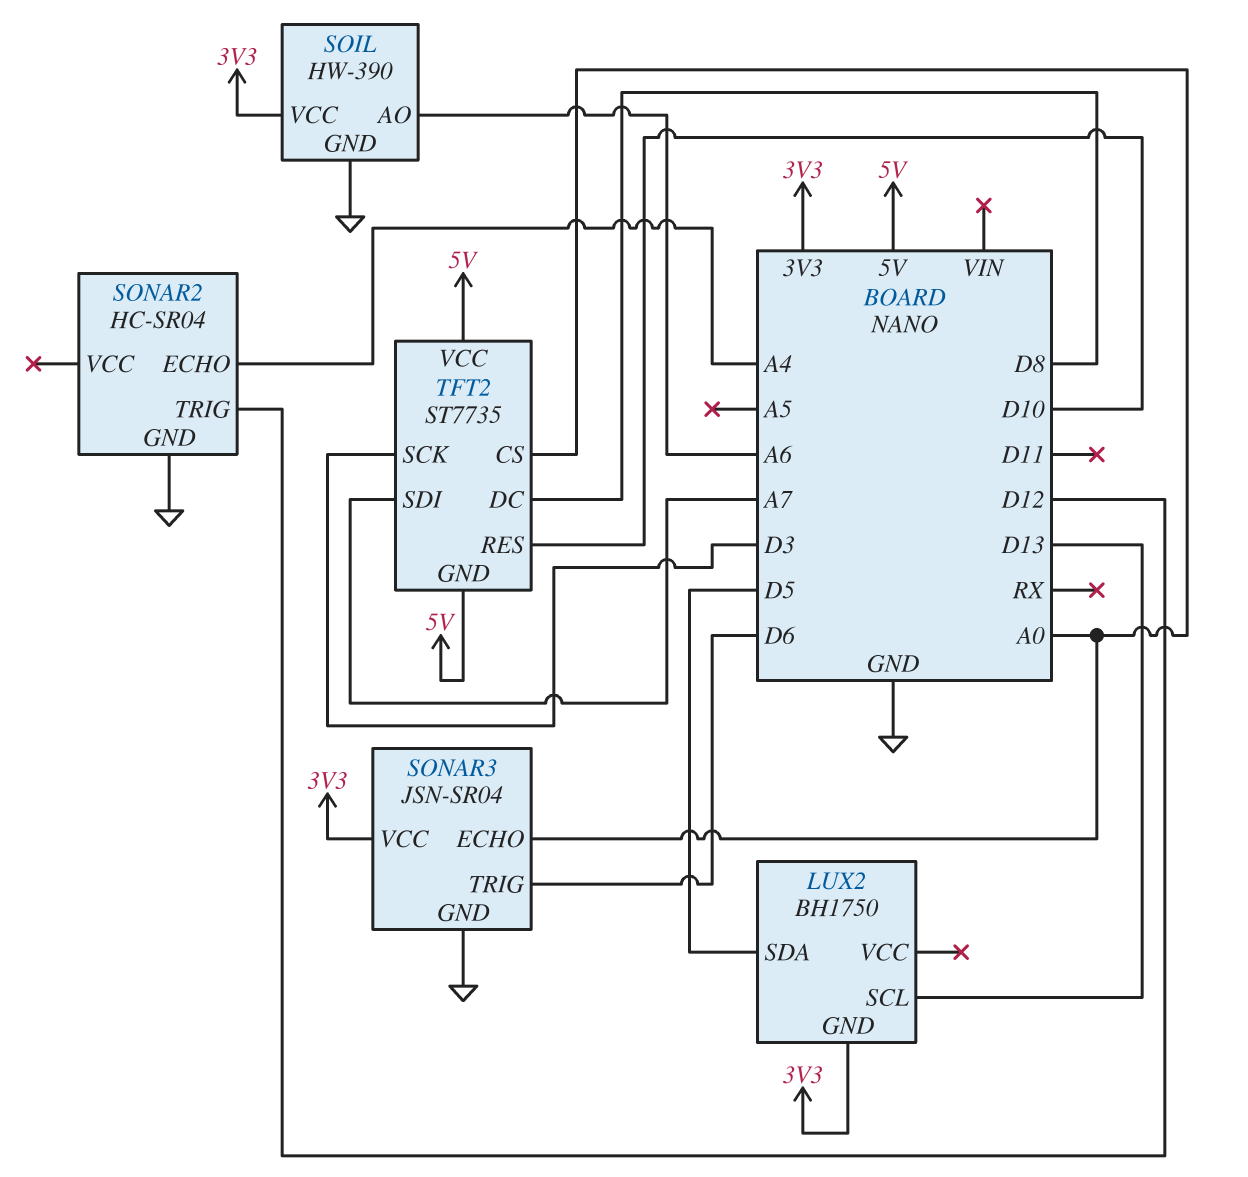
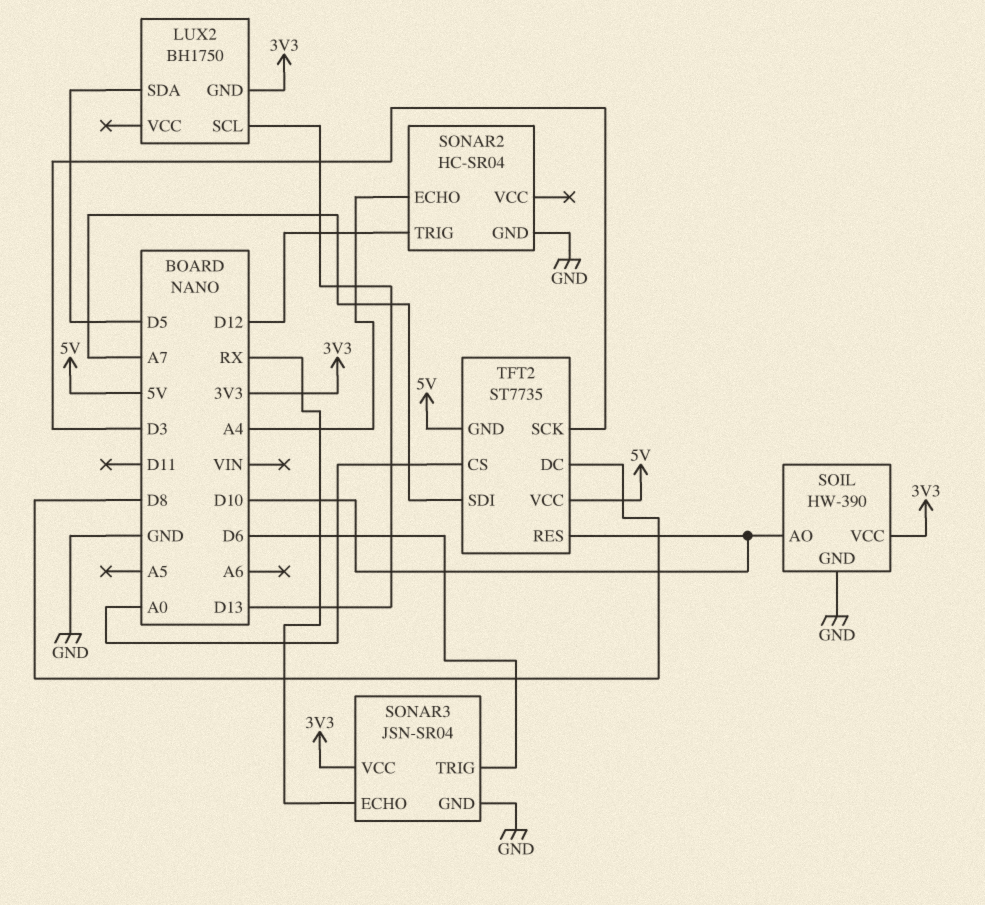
SOIL pin AO: A6 -> D10
SONAR3 pin ECHO: A0 -> RX

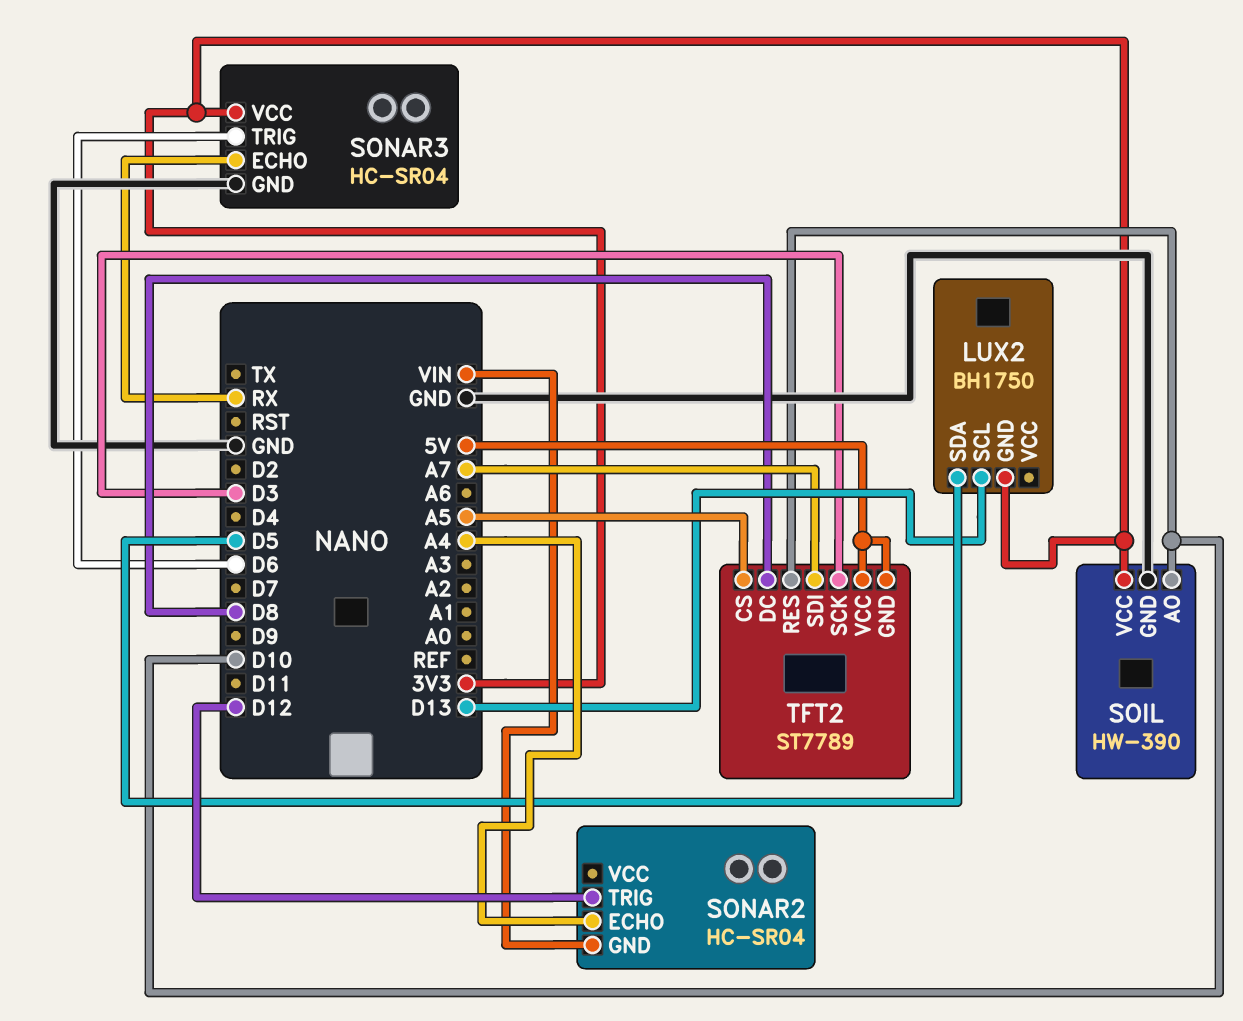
SONAR2 pin GND: GND -> VIN
SONAR3: JSN-SR04 -> HC-SR04
TFT2: ST7735 -> ST7789
TFT2 pin CS: A0 -> A5

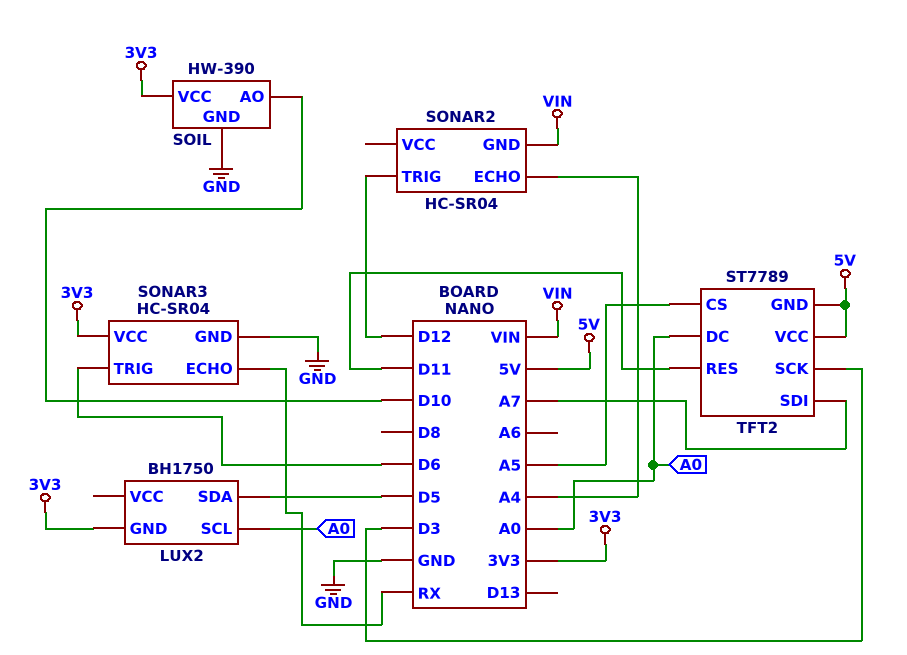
LUX2 pin SCL: D13 -> A0
TFT2 pin DC: D8 -> A0
TFT2 pin RES: D10 -> D11

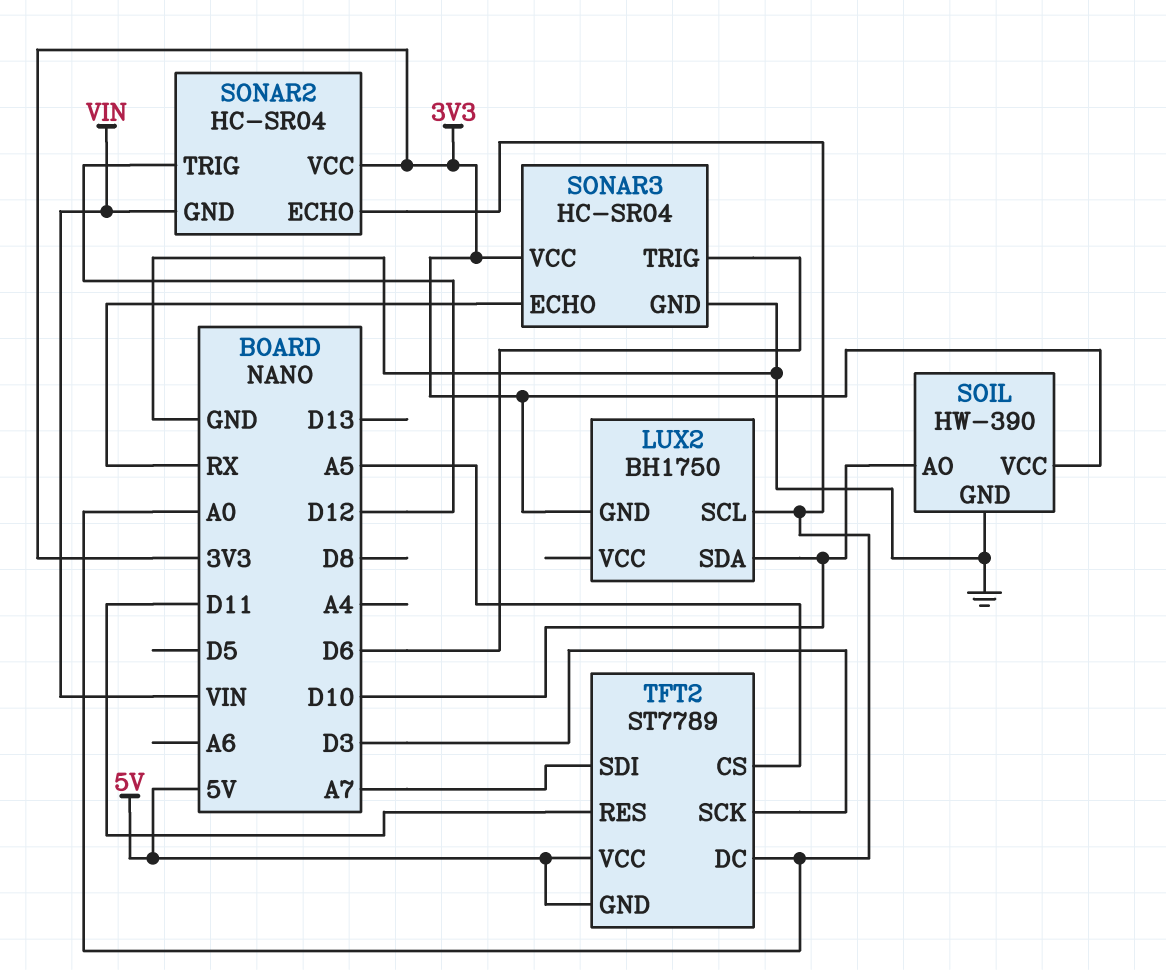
LUX2 pin SDA: D5 -> D10
SONAR2 pin ECHO: A4 -> A0
SONAR2 pin VCC: none -> 3V3

